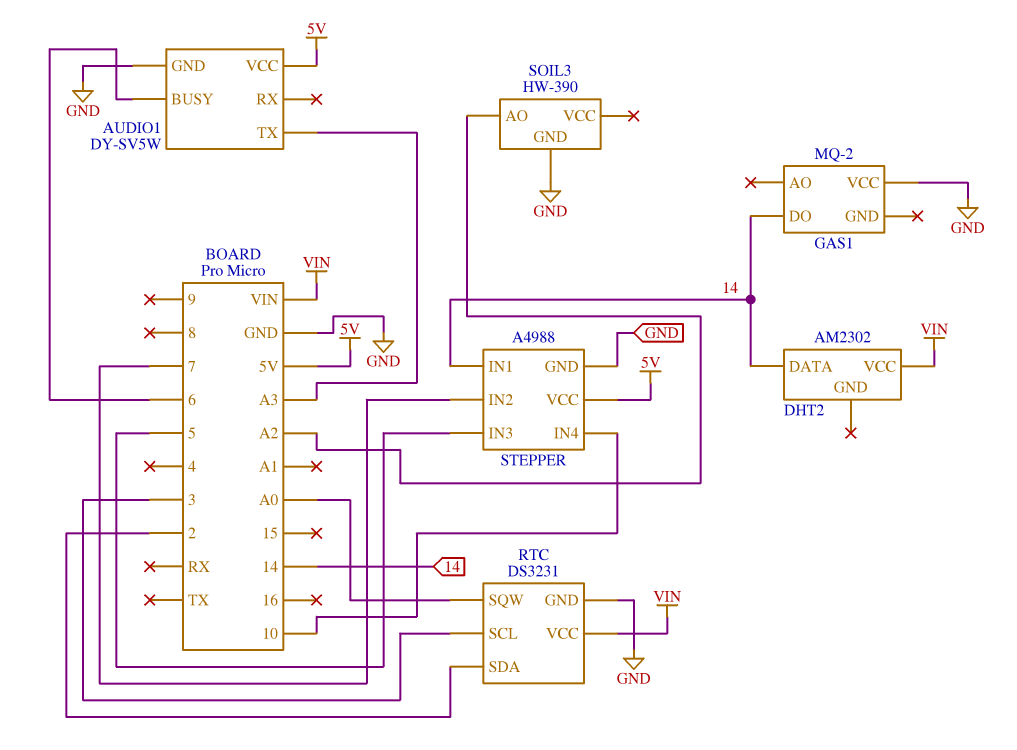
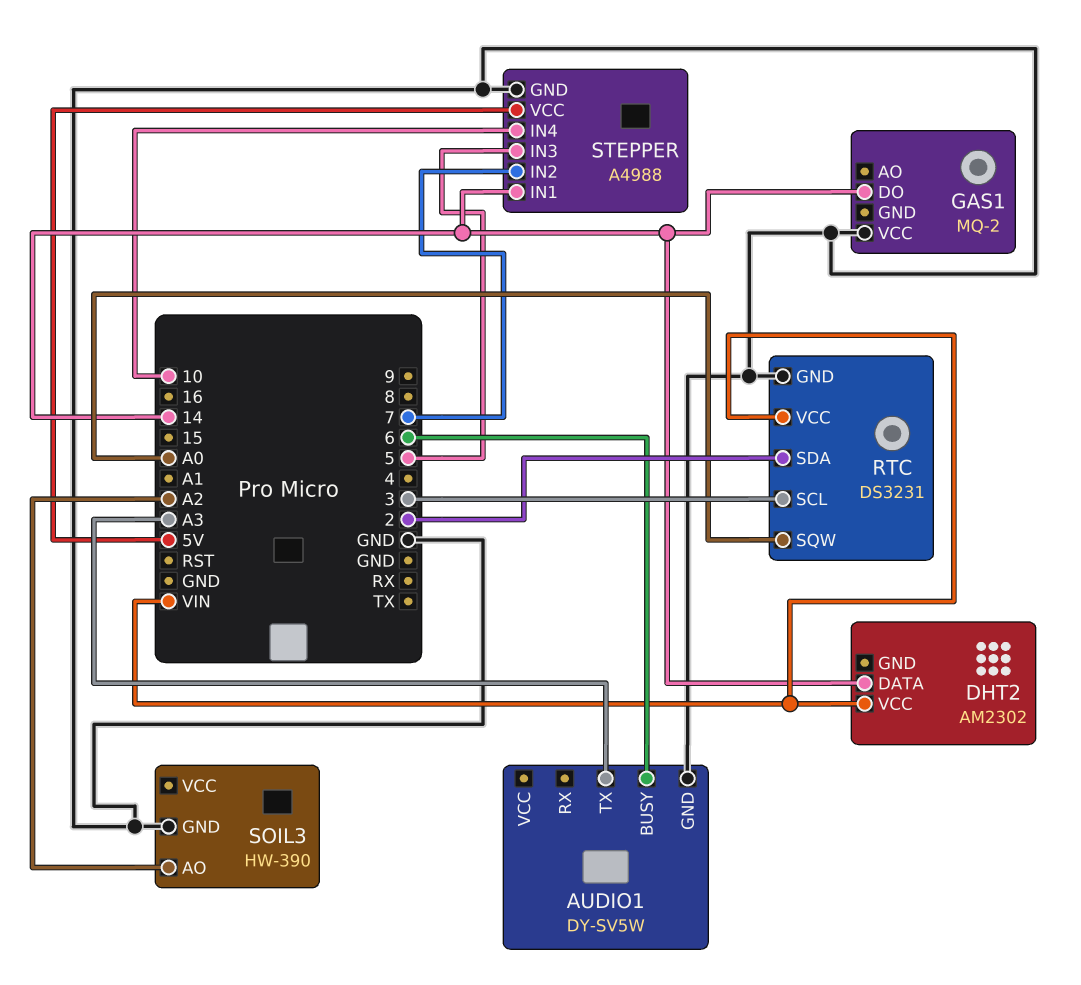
AUDIO1 pin VCC: 5V -> none

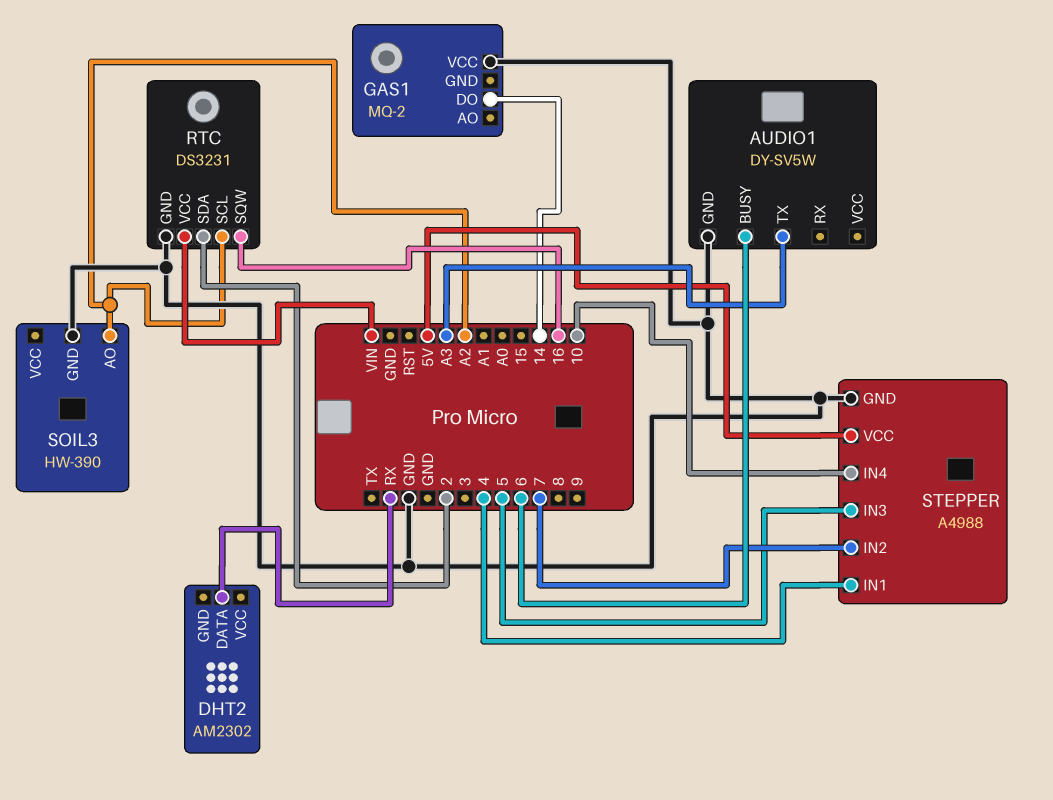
DHT2 pin DATA: 14 -> RX
DHT2 pin VCC: VIN -> none
RTC pin SCL: 3 -> A2
RTC pin SQW: A0 -> 16
STEPPER pin IN1: 14 -> 4

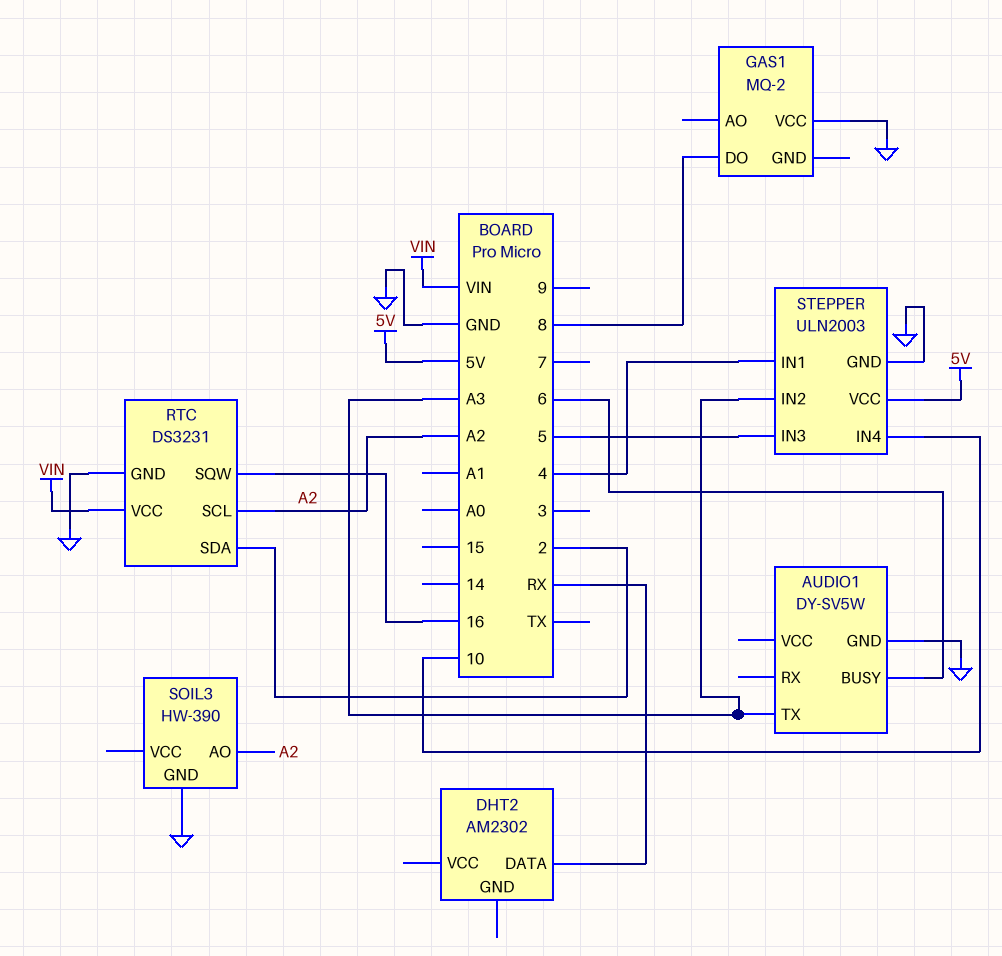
GAS1 pin DO: 14 -> 8
STEPPER: A4988 -> ULN2003
STEPPER pin IN2: 7 -> A3

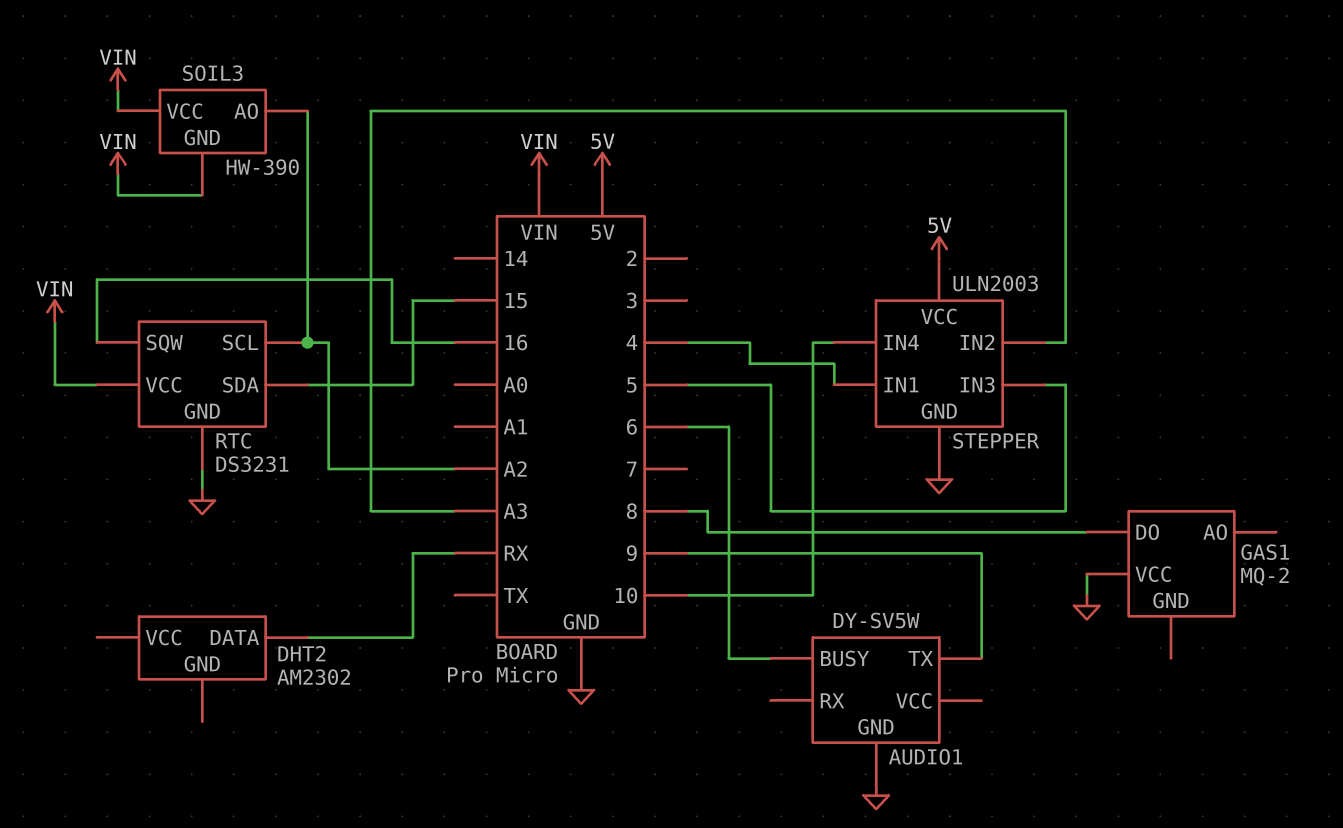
AUDIO1 pin TX: A3 -> 9
RTC pin SDA: 2 -> 15
SOIL3 pin GND: GND -> VIN
SOIL3 pin VCC: none -> VIN

